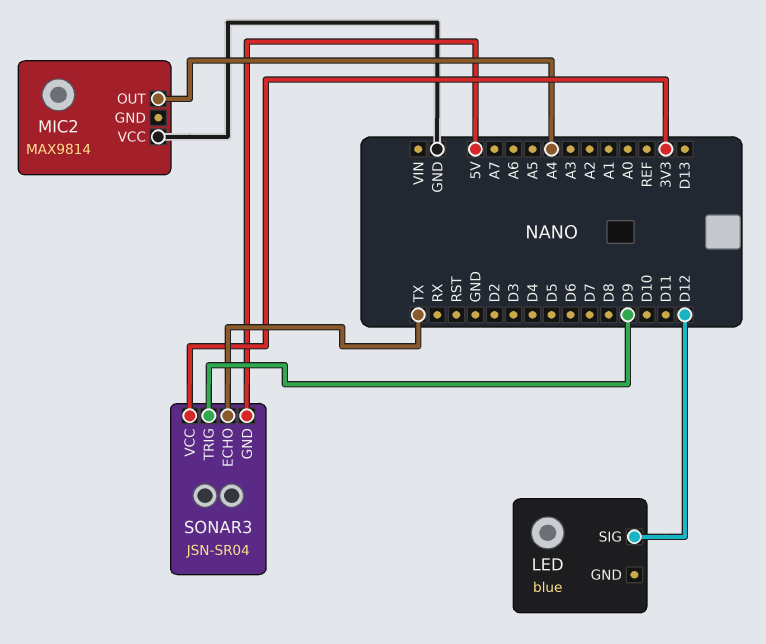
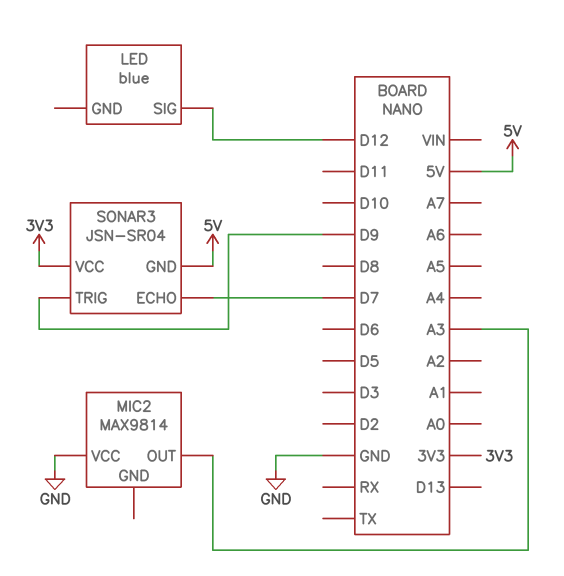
MIC2 pin OUT: A4 -> A3
SONAR3 pin ECHO: TX -> D7

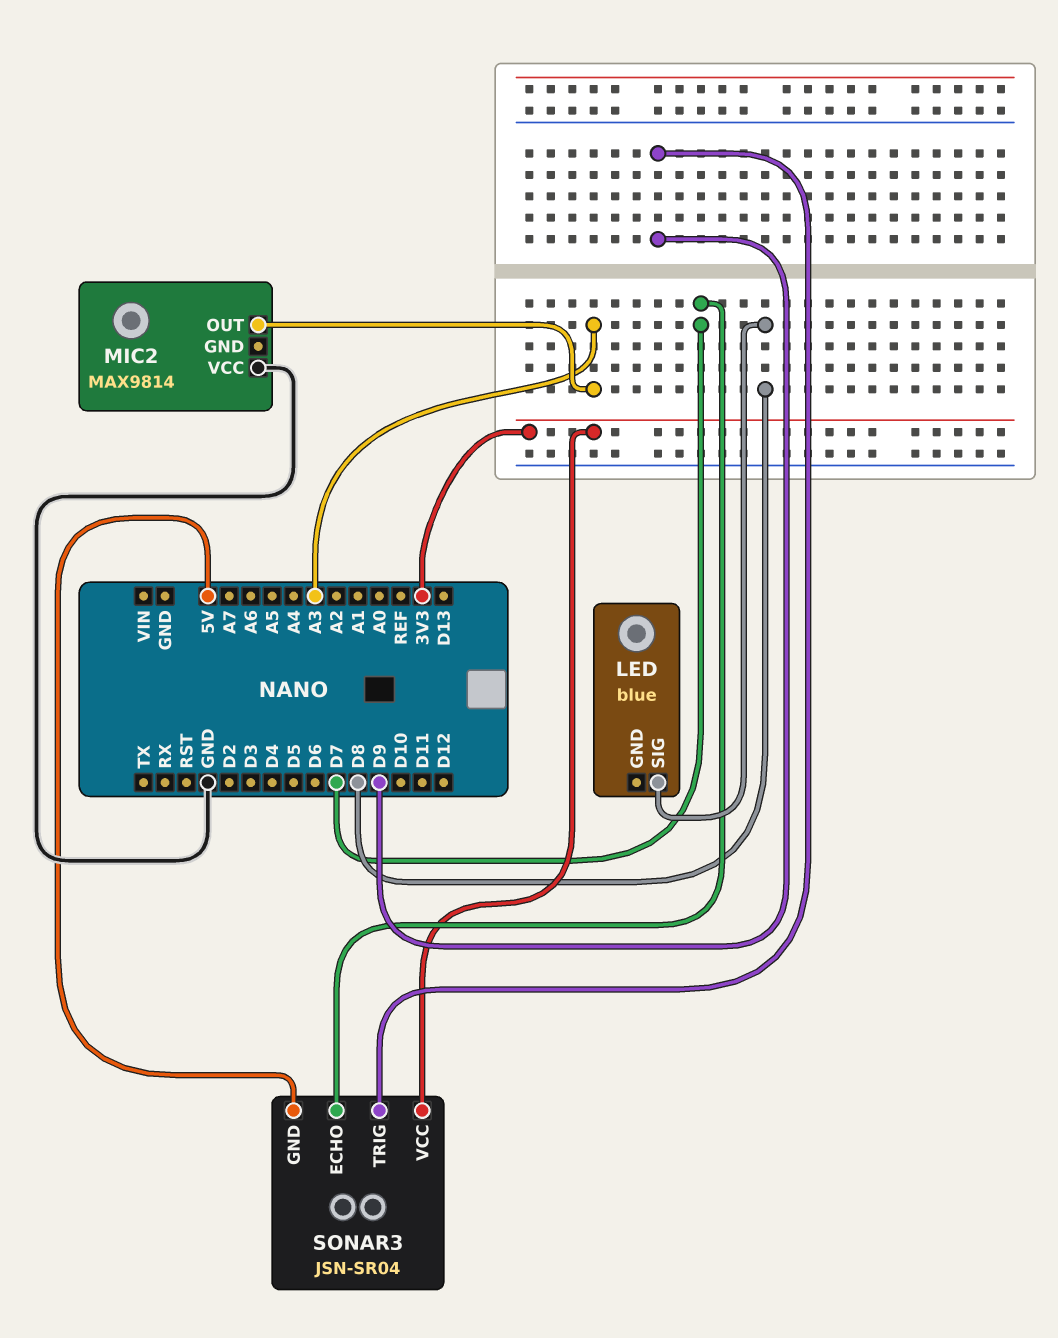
LED pin SIG: D12 -> D8

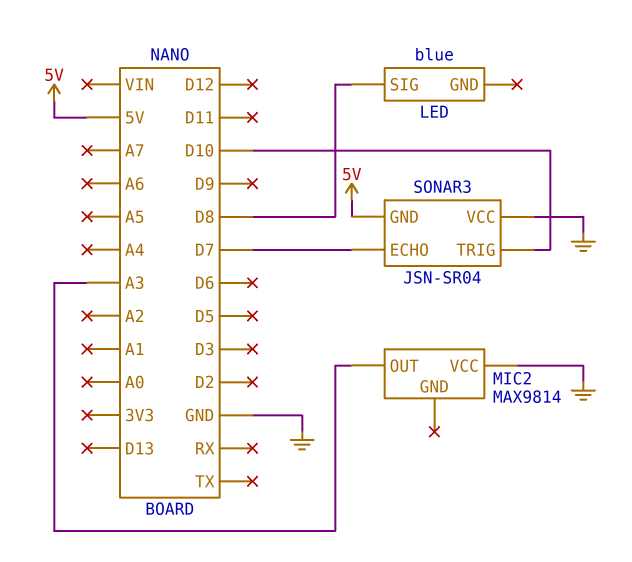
SONAR3 pin TRIG: D9 -> D10
SONAR3 pin VCC: 3V3 -> GND

